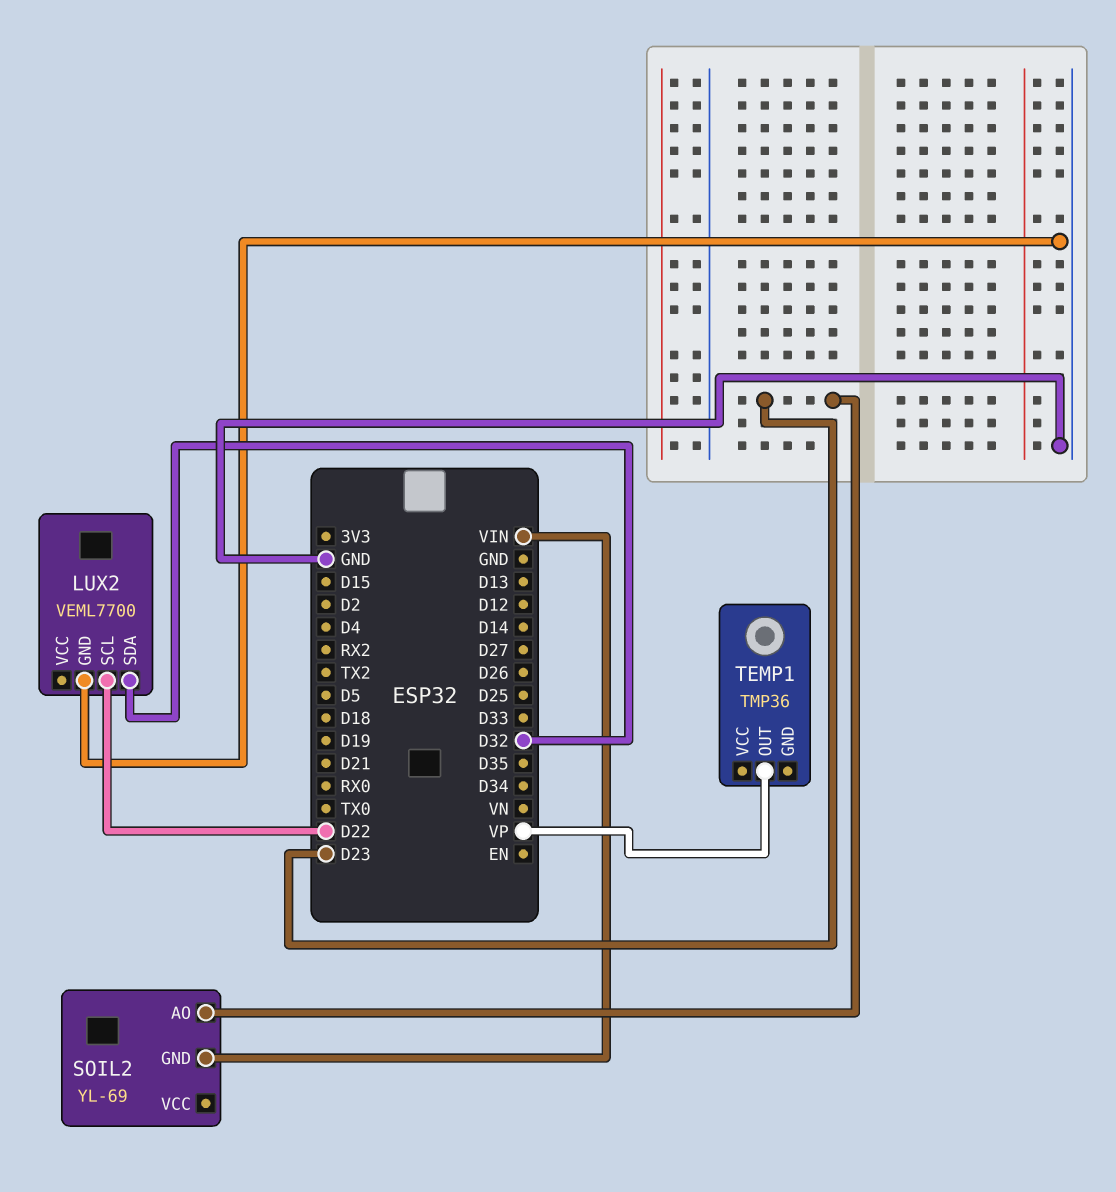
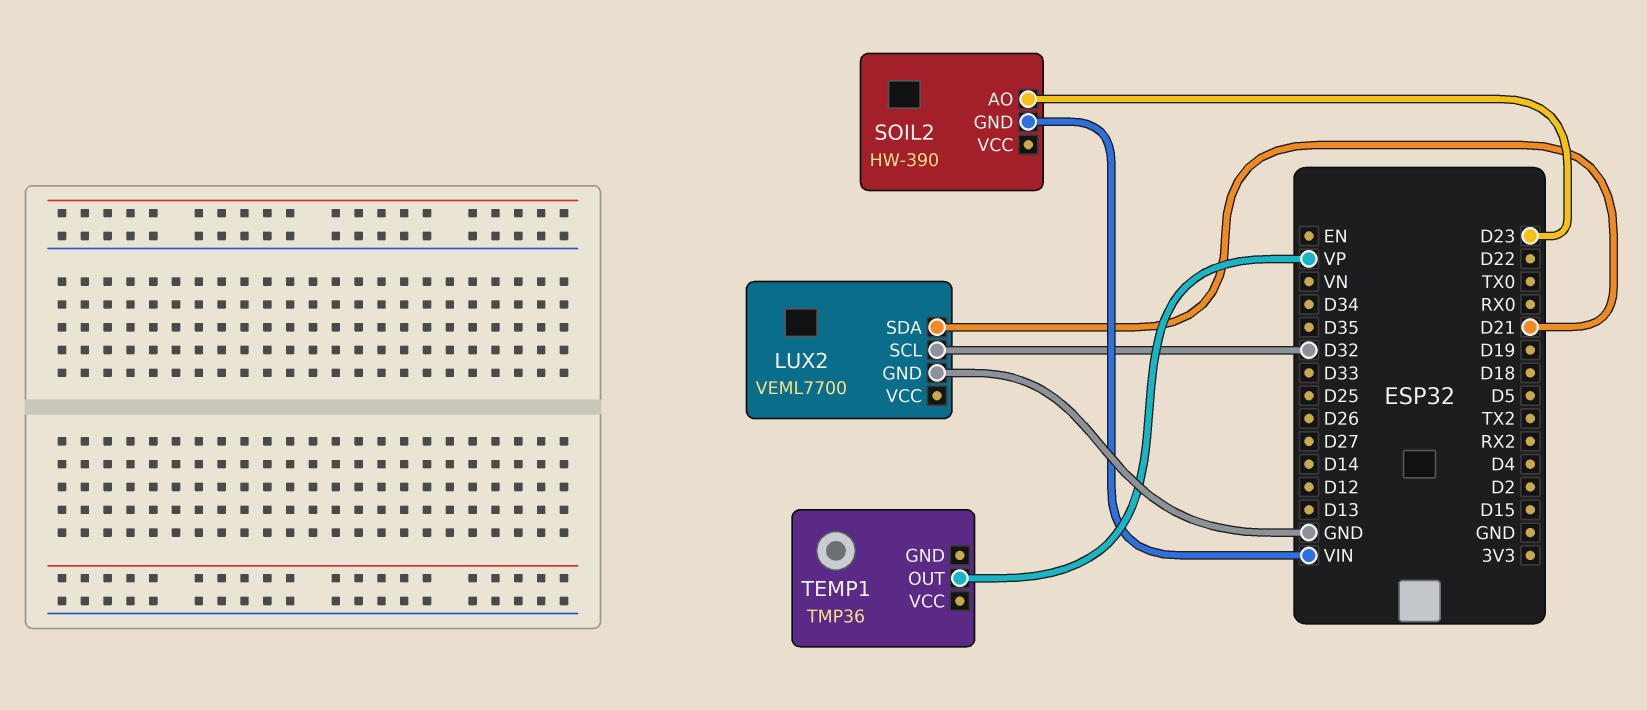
LUX2 pin SCL: D22 -> D32
LUX2 pin SDA: D32 -> D21
SOIL2: YL-69 -> HW-390

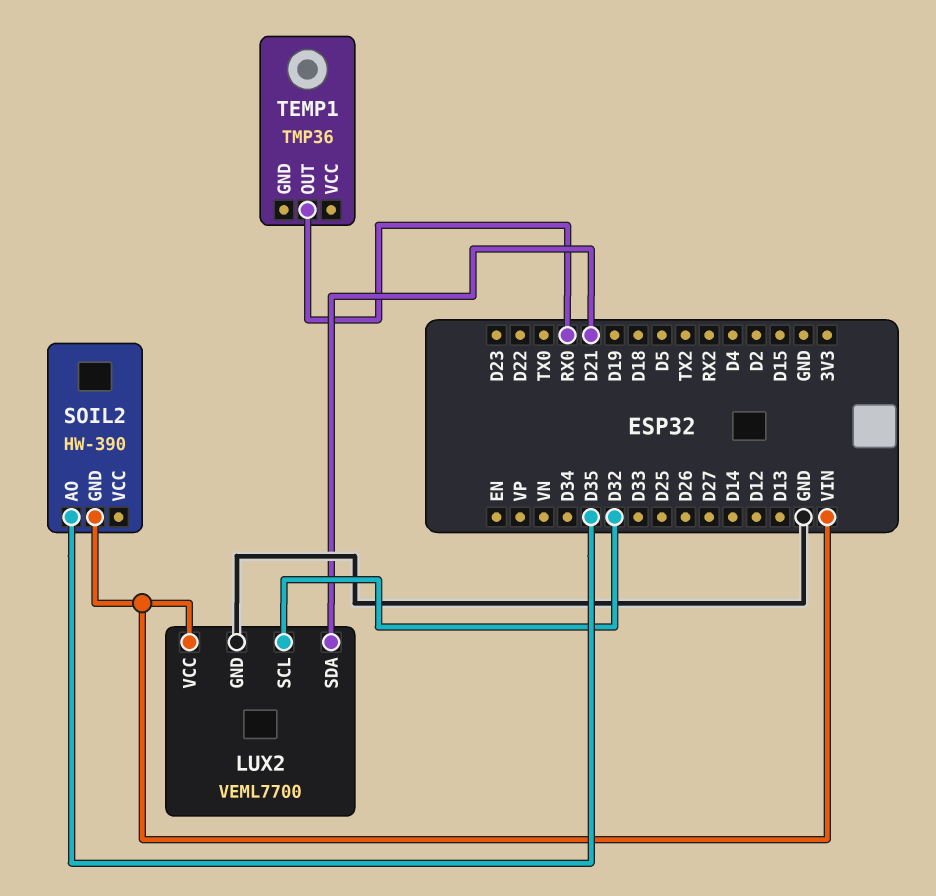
LUX2 pin VCC: none -> VIN
SOIL2 pin AO: D23 -> D35
TEMP1 pin OUT: VP -> RX0

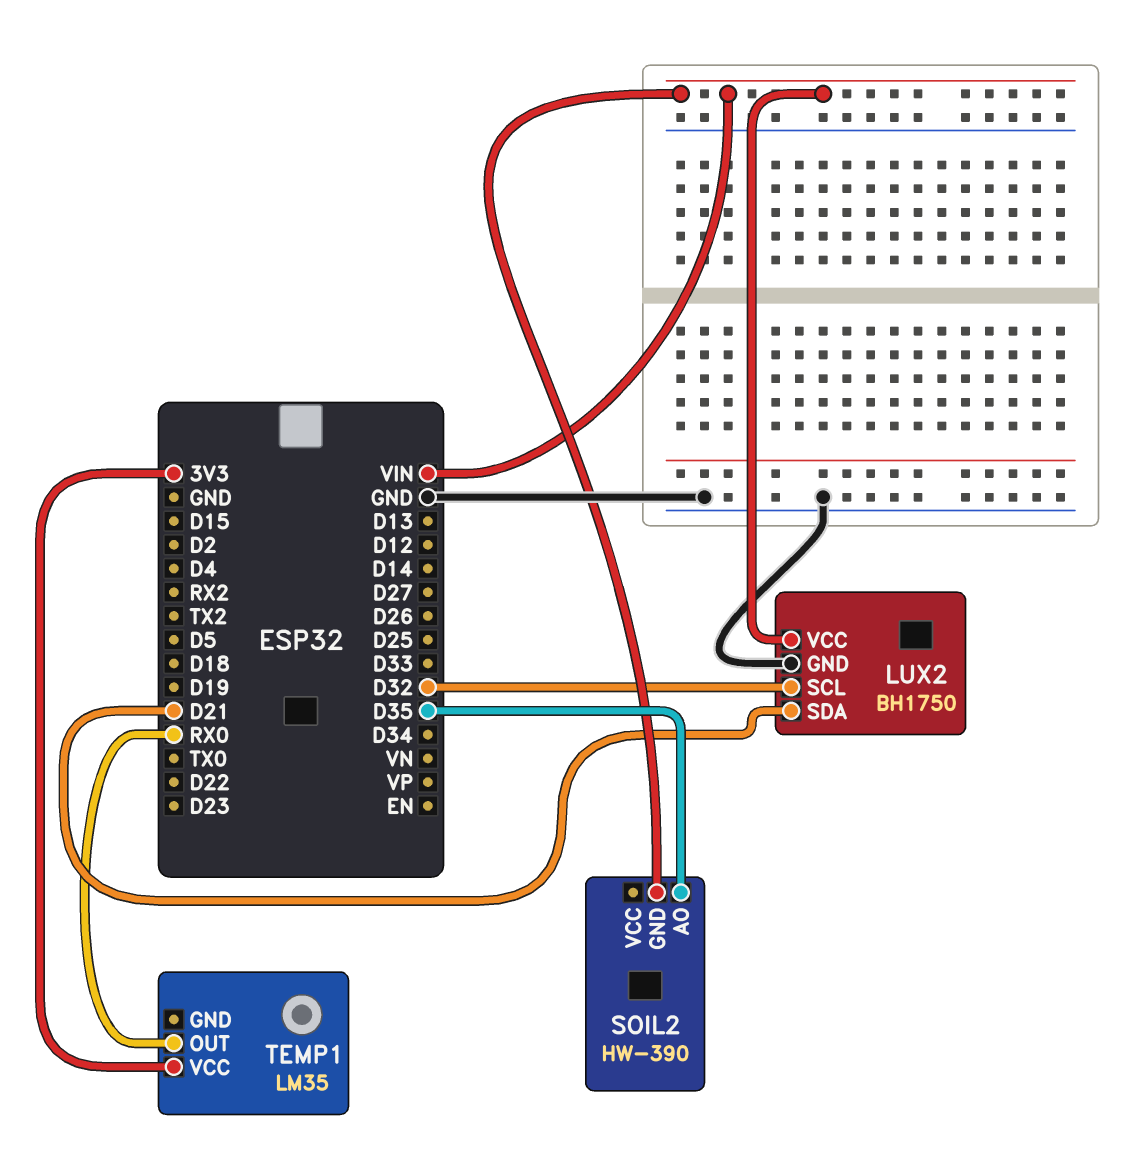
LUX2: VEML7700 -> BH1750
TEMP1: TMP36 -> LM35
TEMP1 pin VCC: none -> 3V3

